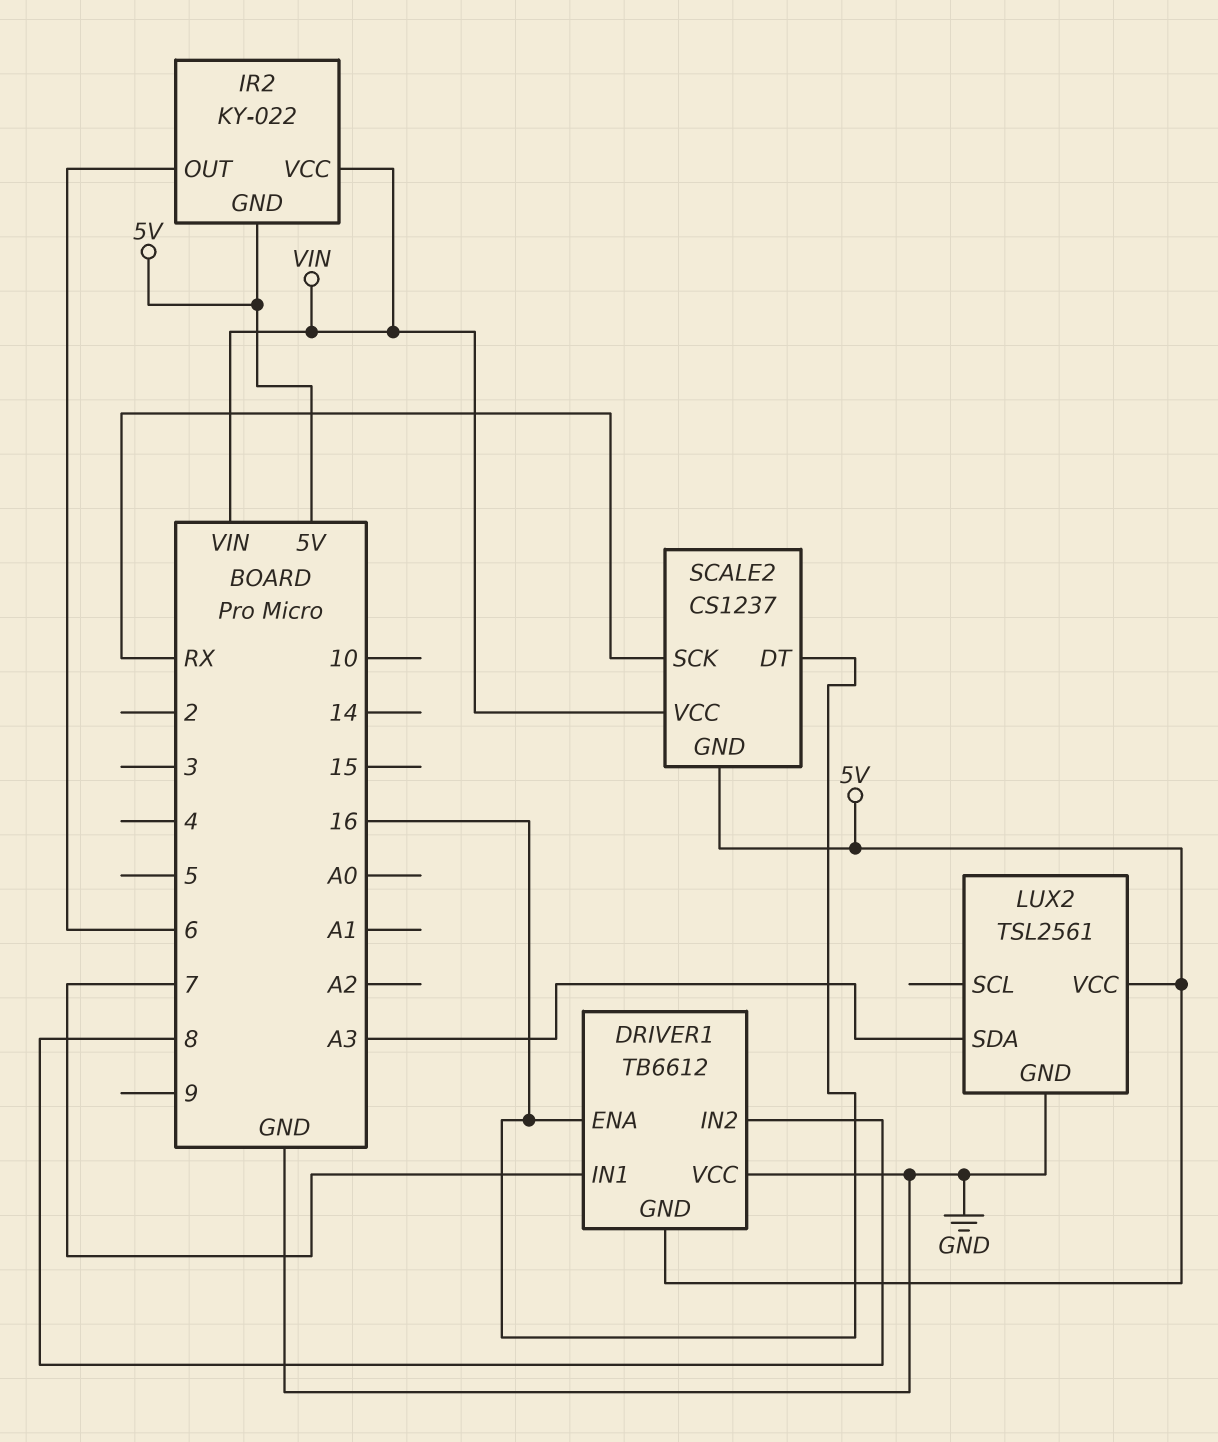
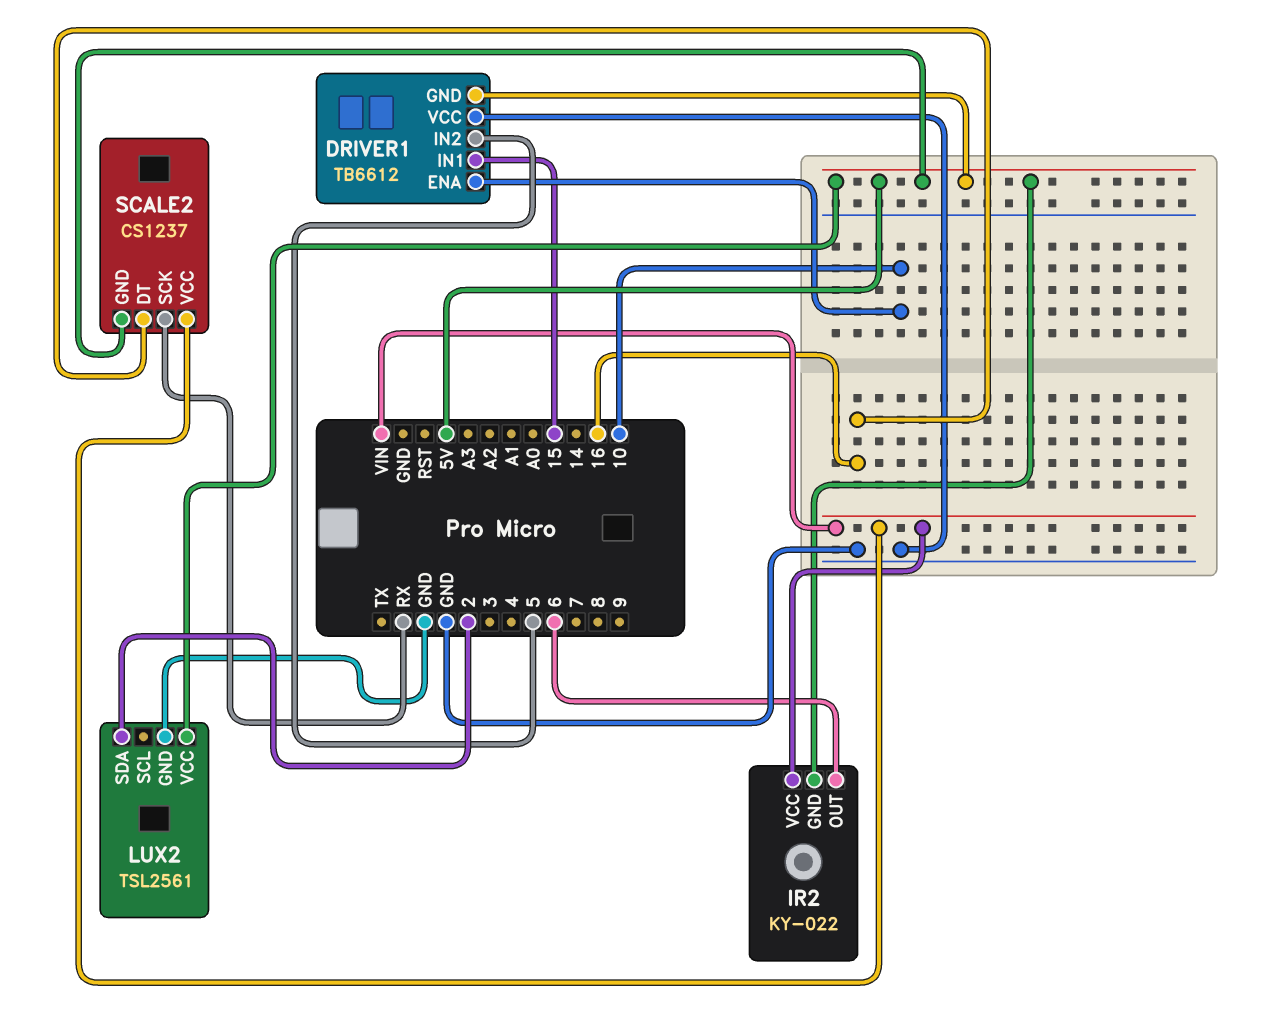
DRIVER1 pin ENA: 16 -> 10
DRIVER1 pin IN1: 7 -> 15
DRIVER1 pin IN2: 8 -> 5
LUX2 pin SDA: A3 -> 2

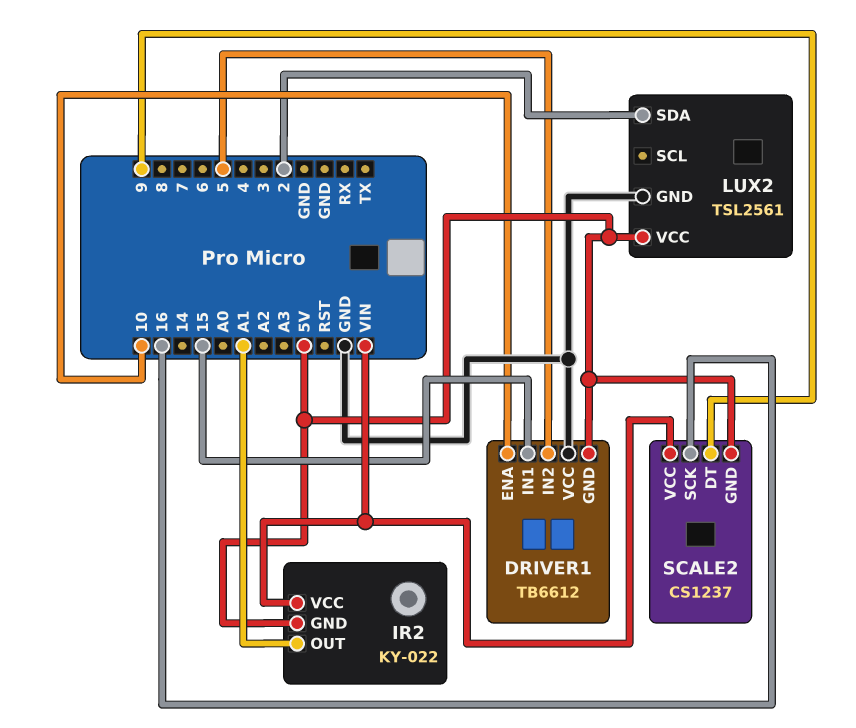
IR2 pin OUT: 6 -> A1
SCALE2 pin DT: 16 -> 9
SCALE2 pin SCK: RX -> 16

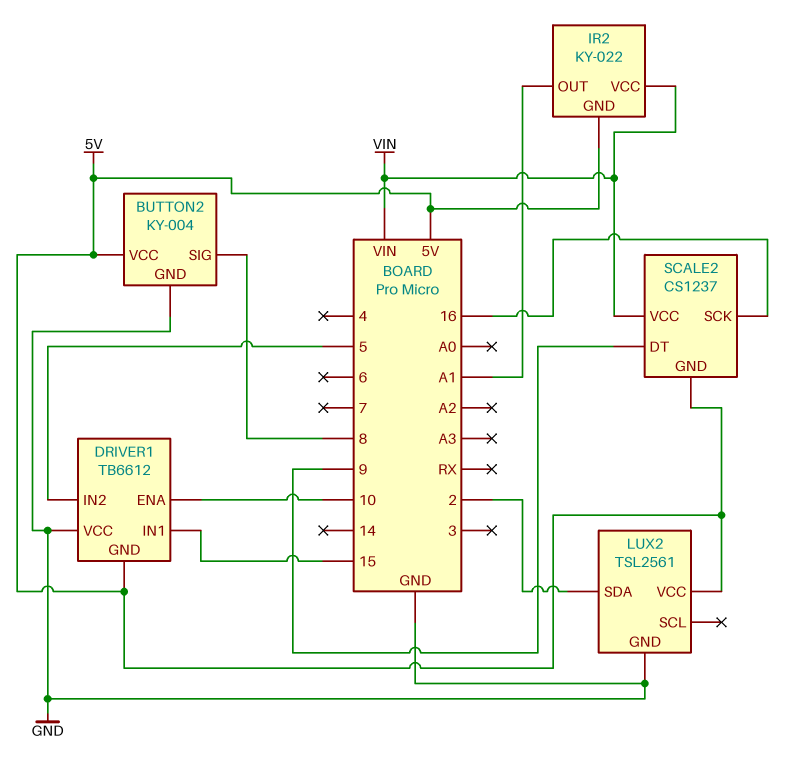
BUTTON2: none -> KY-004
BUTTON2 pin GND: none -> GND
BUTTON2 pin SIG: none -> 8
BUTTON2 pin VCC: none -> 5V

